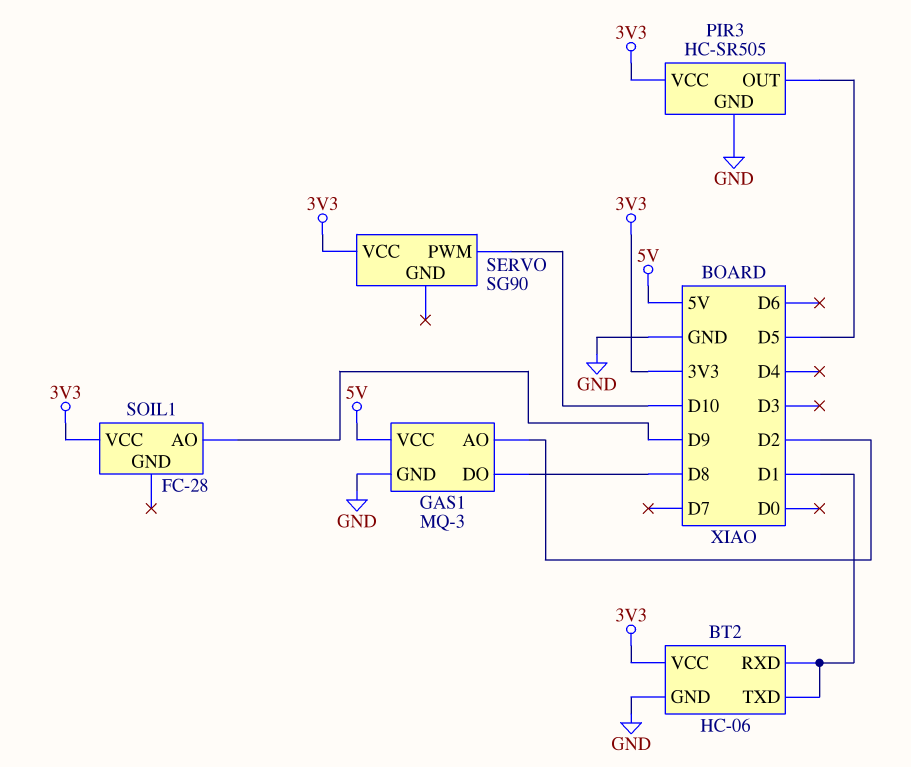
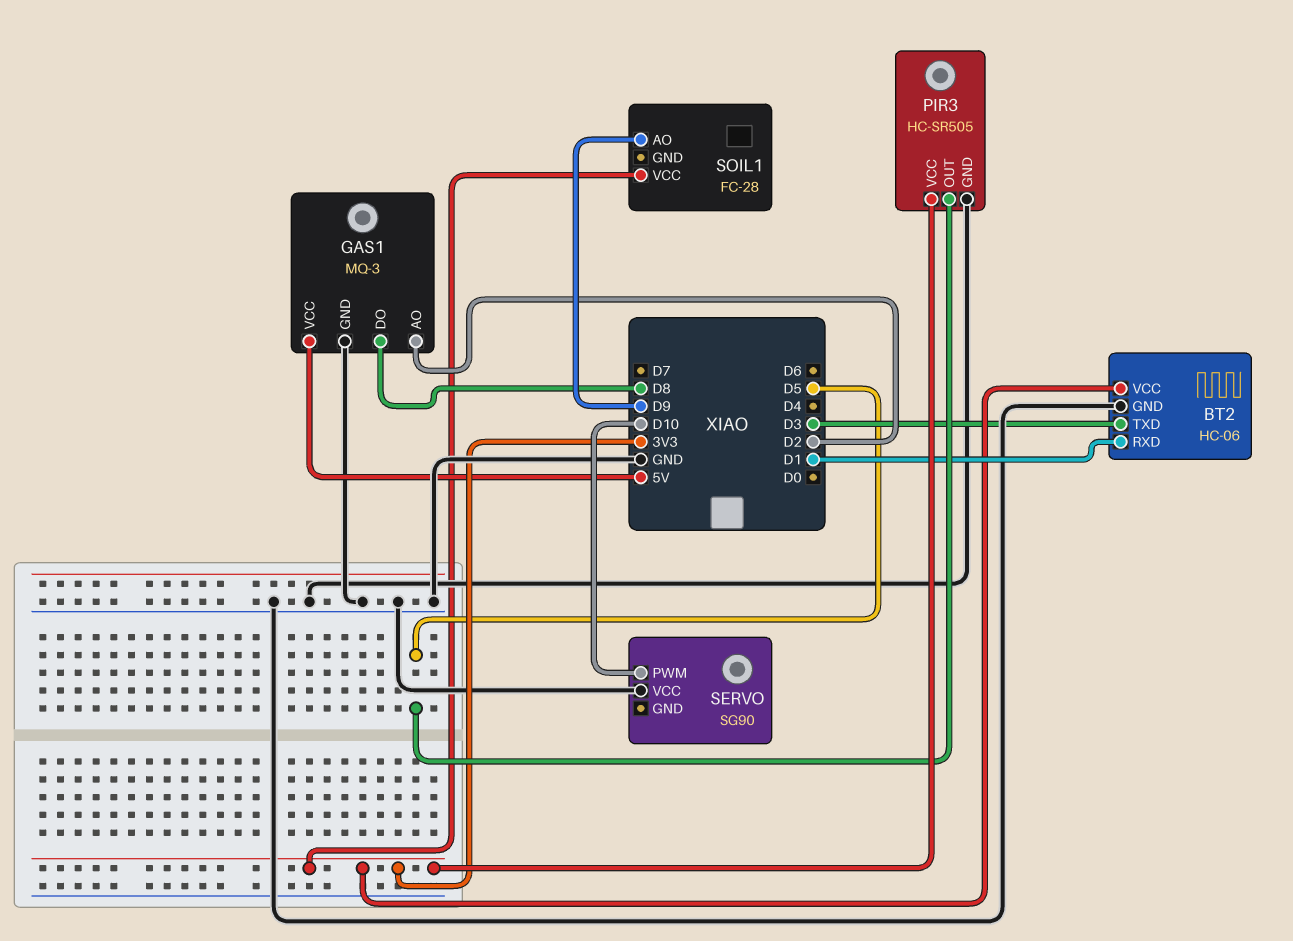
BT2 pin TXD: D1 -> D3
SERVO pin VCC: 3V3 -> GND

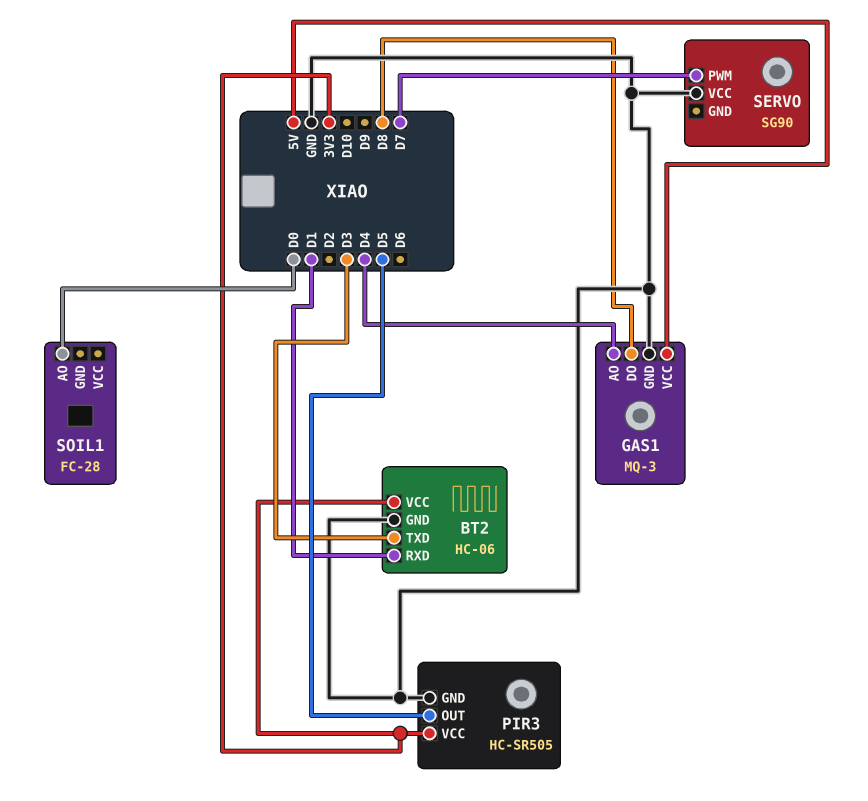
GAS1 pin AO: D2 -> D4
SERVO pin PWM: D10 -> D7
SOIL1 pin AO: D9 -> D0
SOIL1 pin VCC: 3V3 -> none

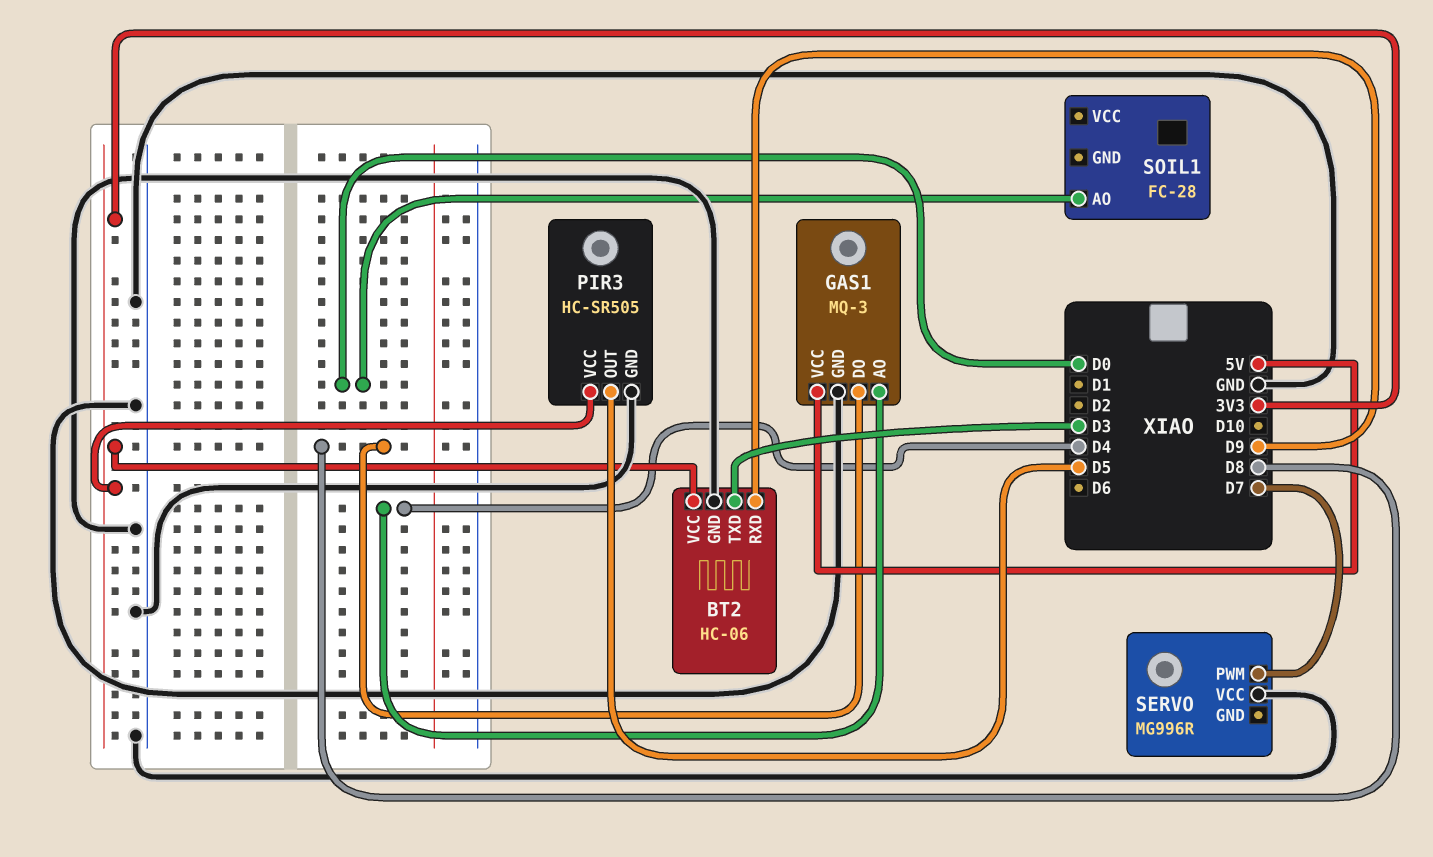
BT2 pin RXD: D1 -> D9
SERVO: SG90 -> MG996R

